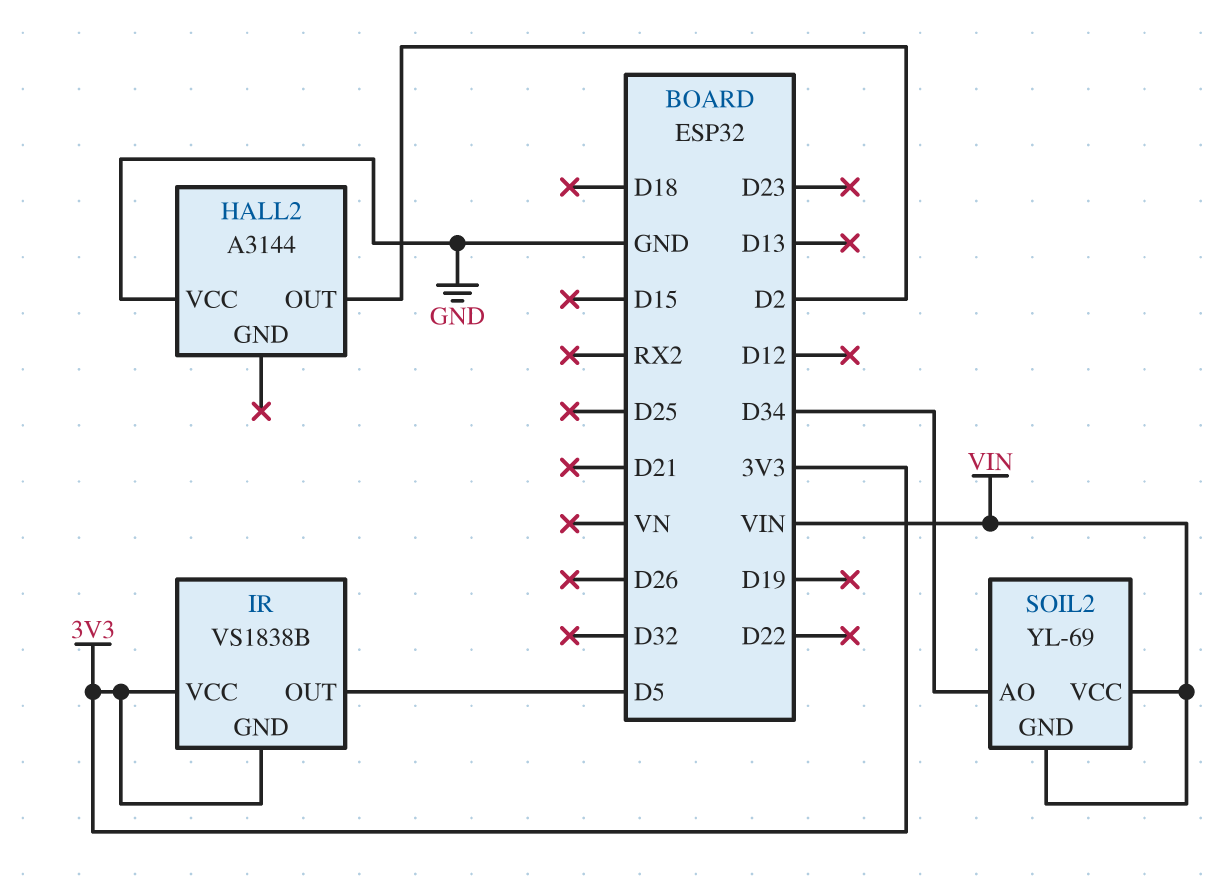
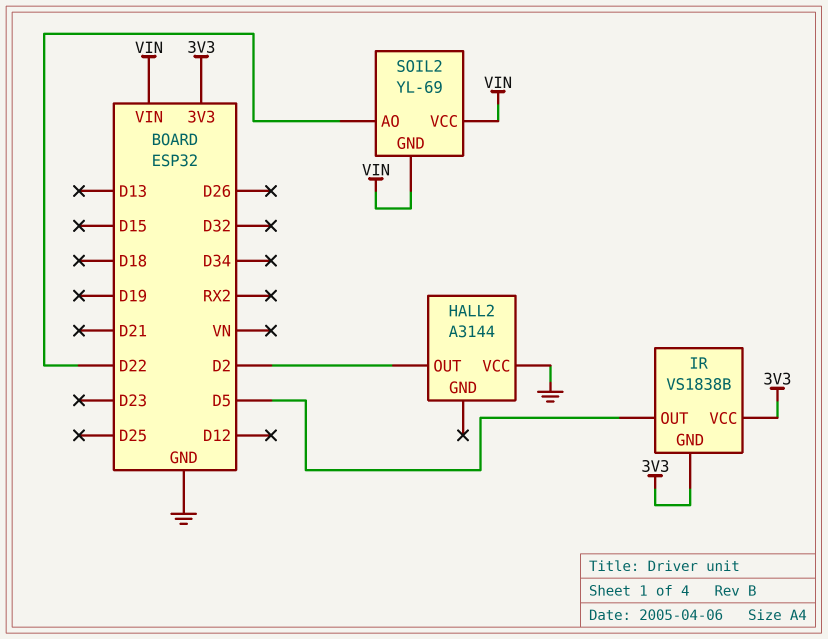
SOIL2 pin AO: D34 -> D22

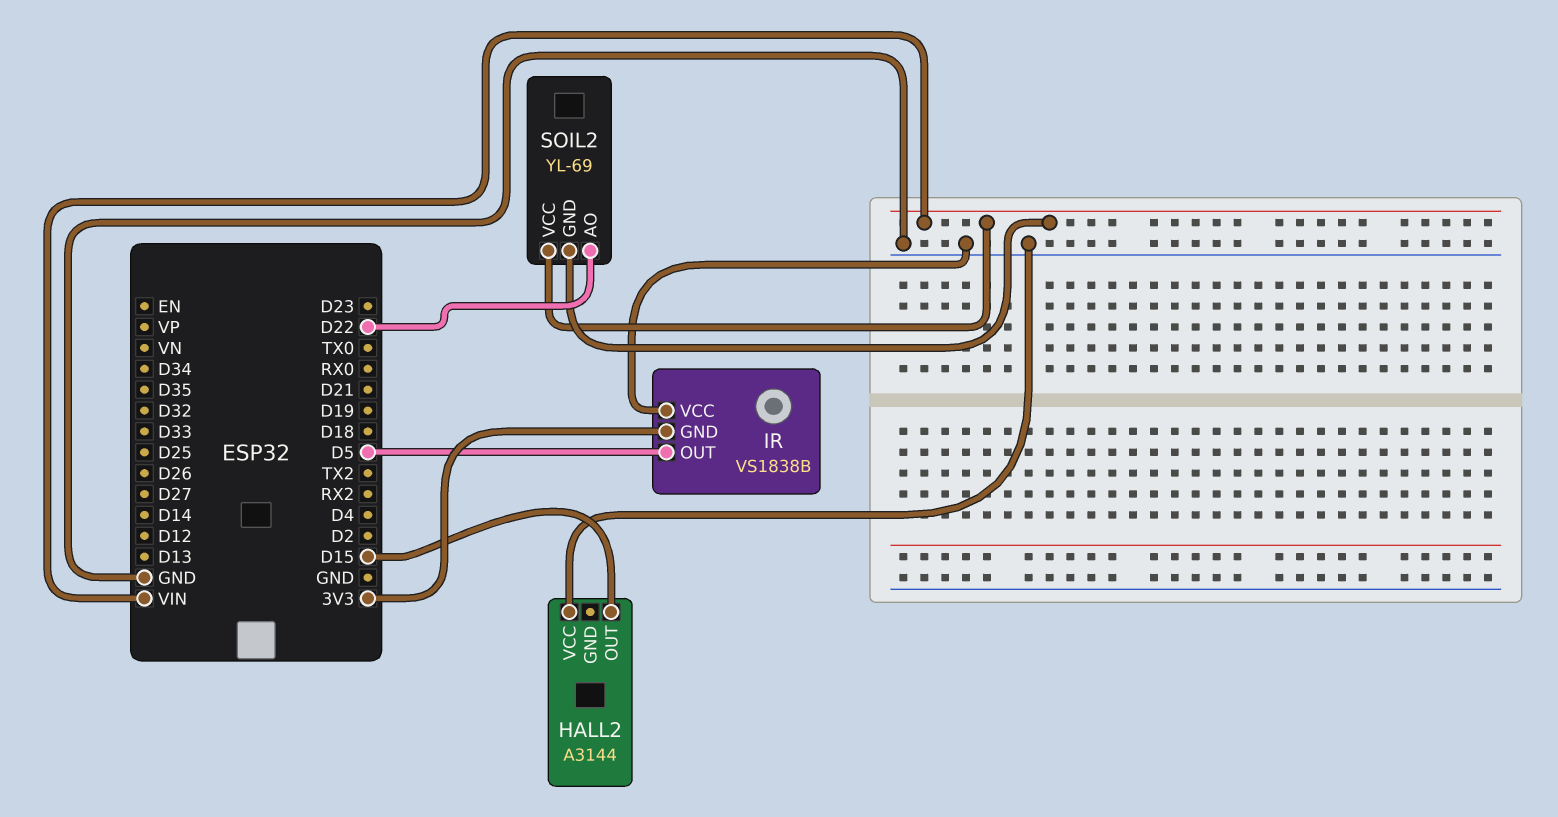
HALL2 pin OUT: D2 -> D15
IR pin VCC: 3V3 -> GND

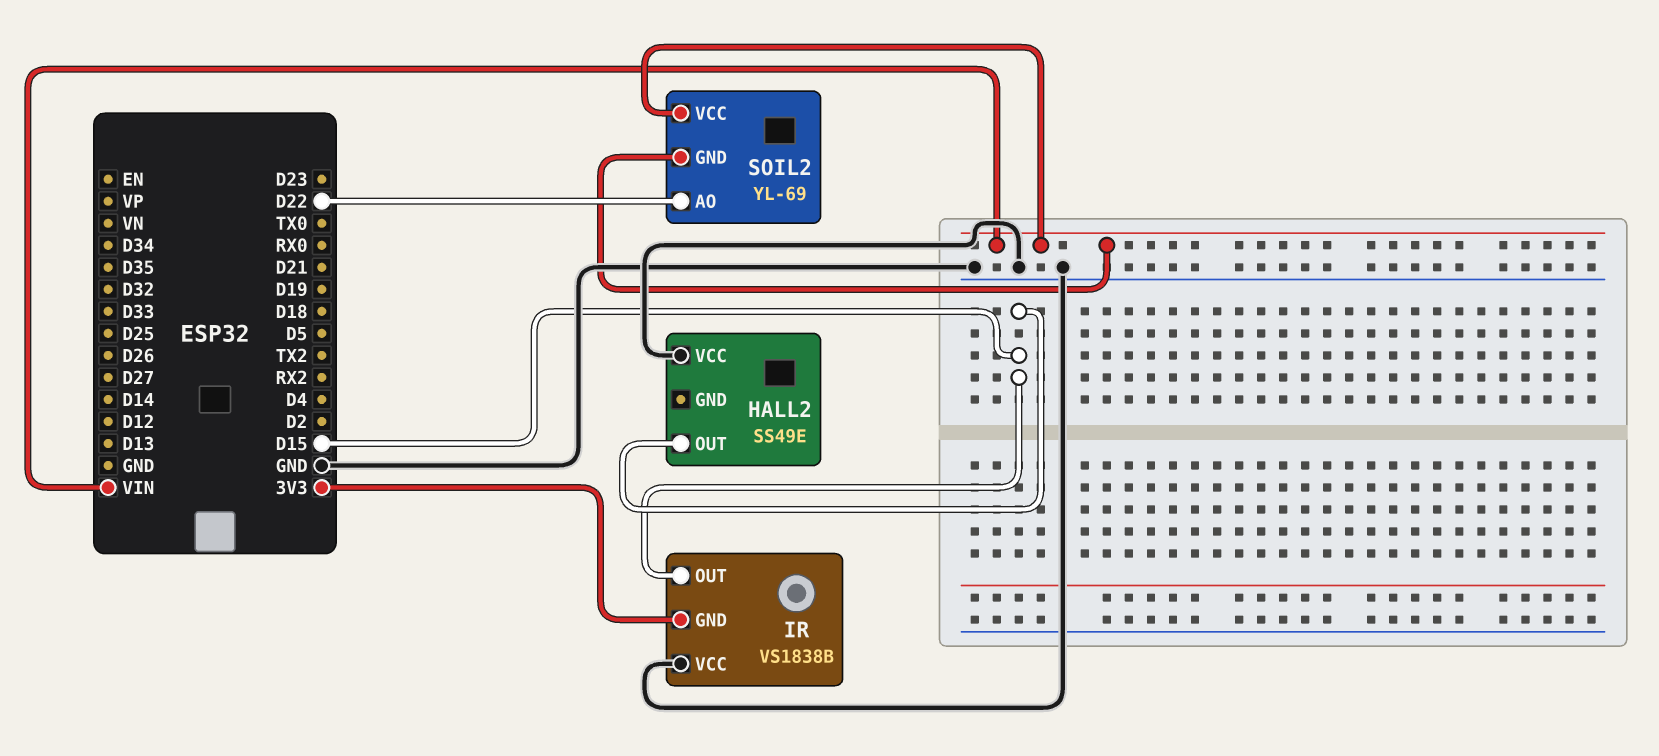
HALL2: A3144 -> SS49E
IR pin OUT: D5 -> D15

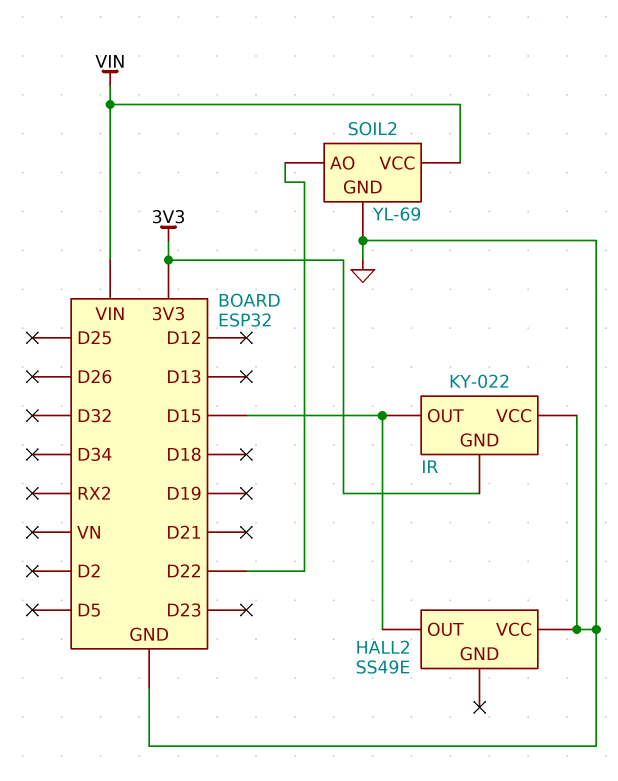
IR: VS1838B -> KY-022
SOIL2 pin GND: VIN -> GND

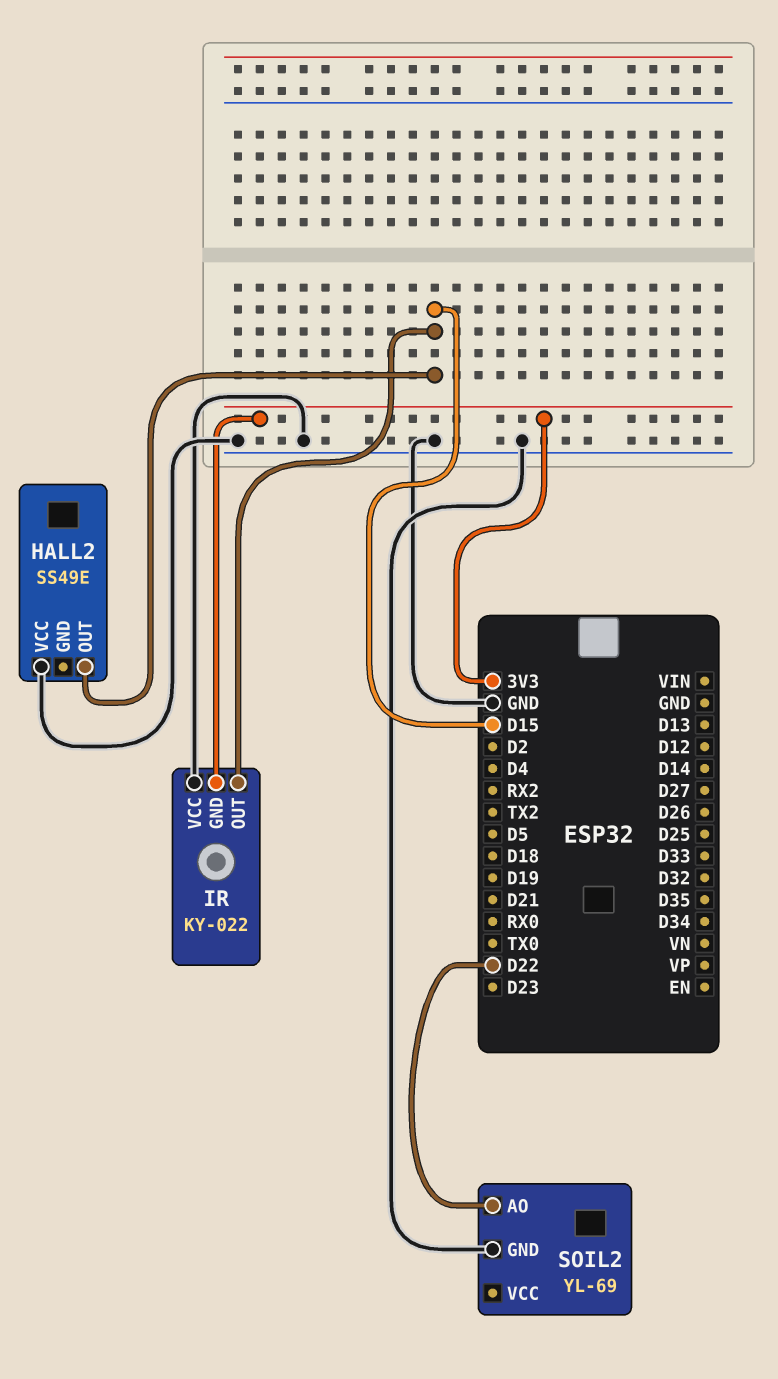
SOIL2 pin VCC: VIN -> none

